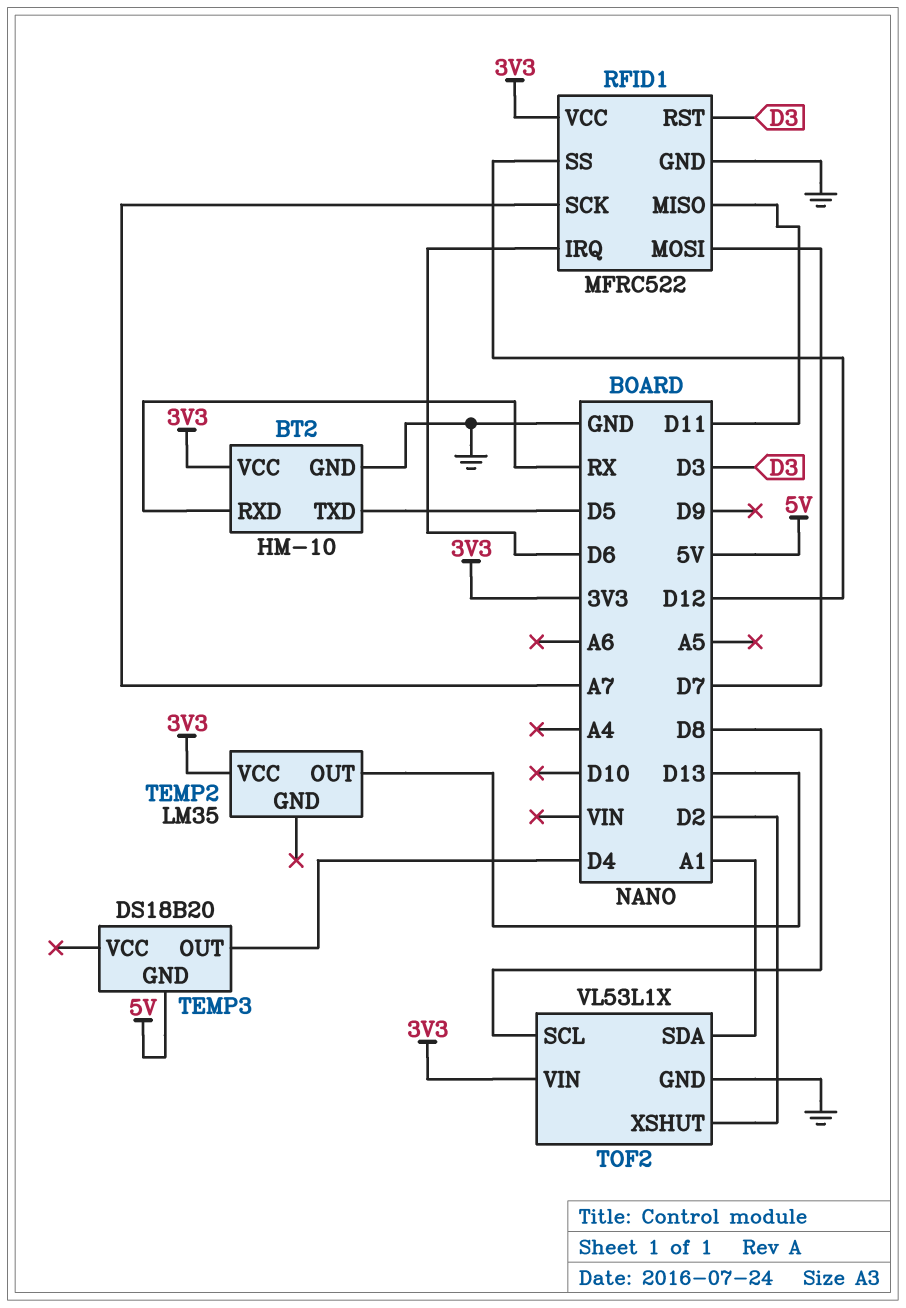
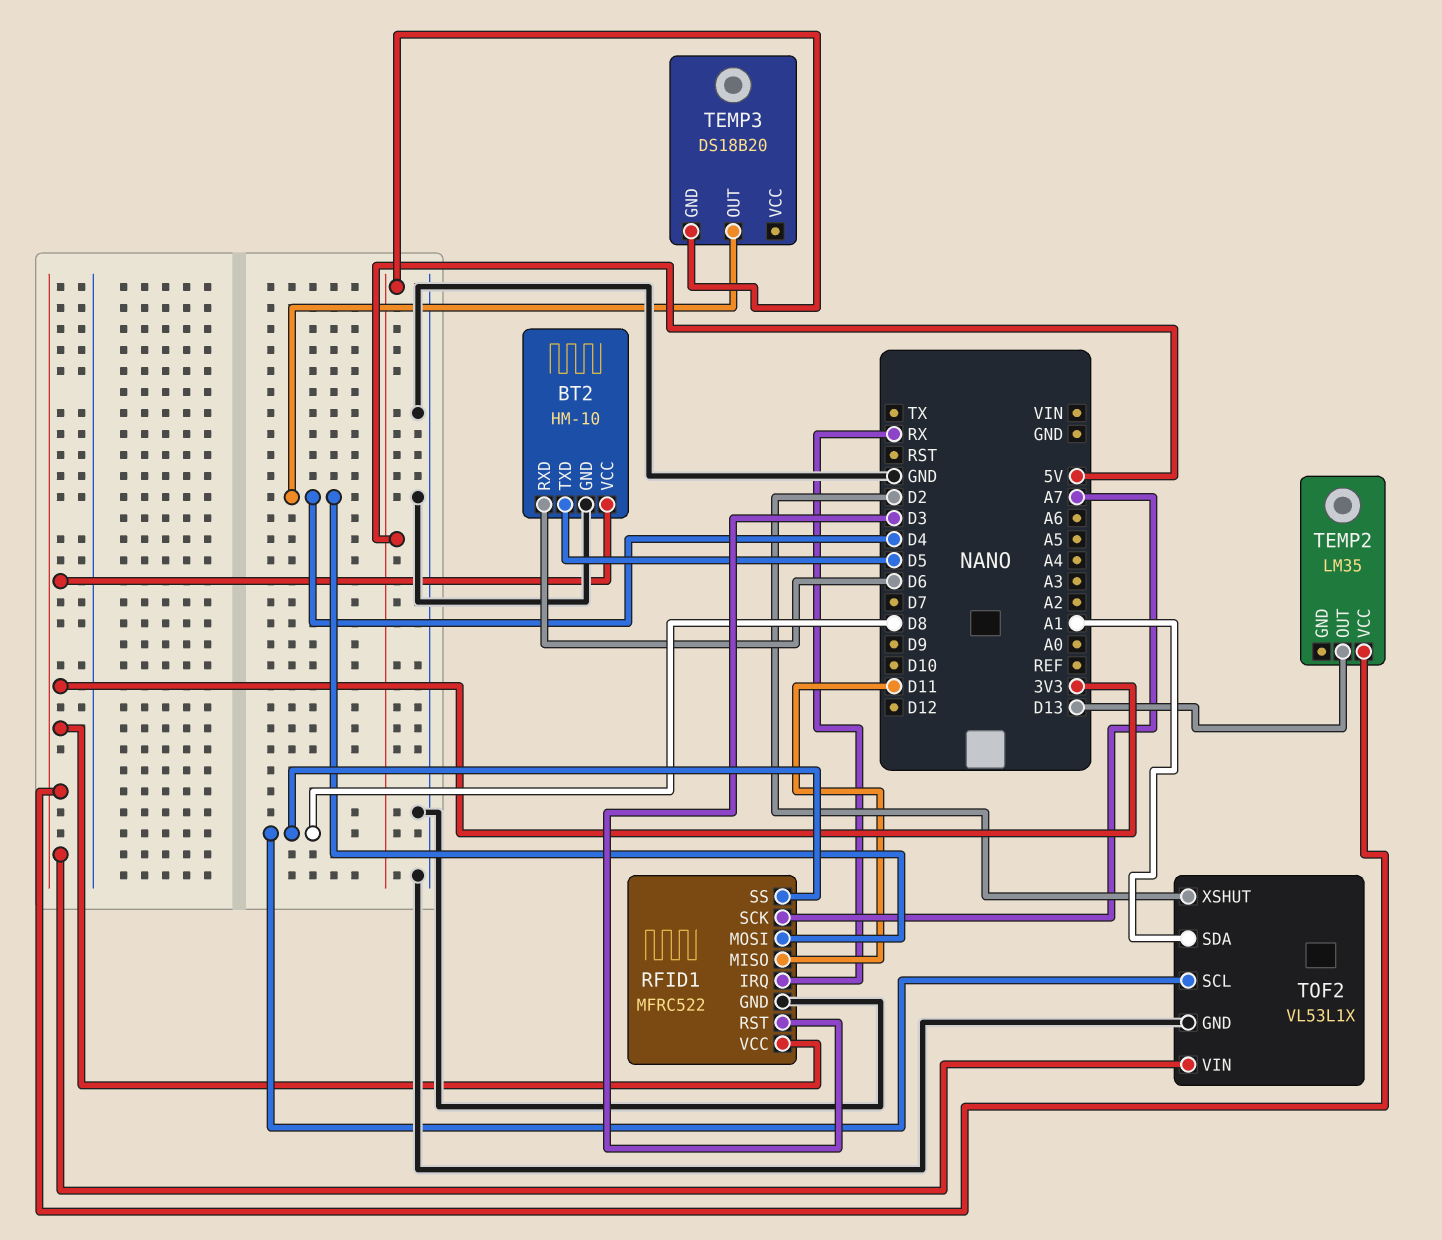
BT2 pin RXD: RX -> D6
RFID1 pin IRQ: D6 -> RX
RFID1 pin MOSI: D7 -> D4
RFID1 pin SS: D12 -> D8

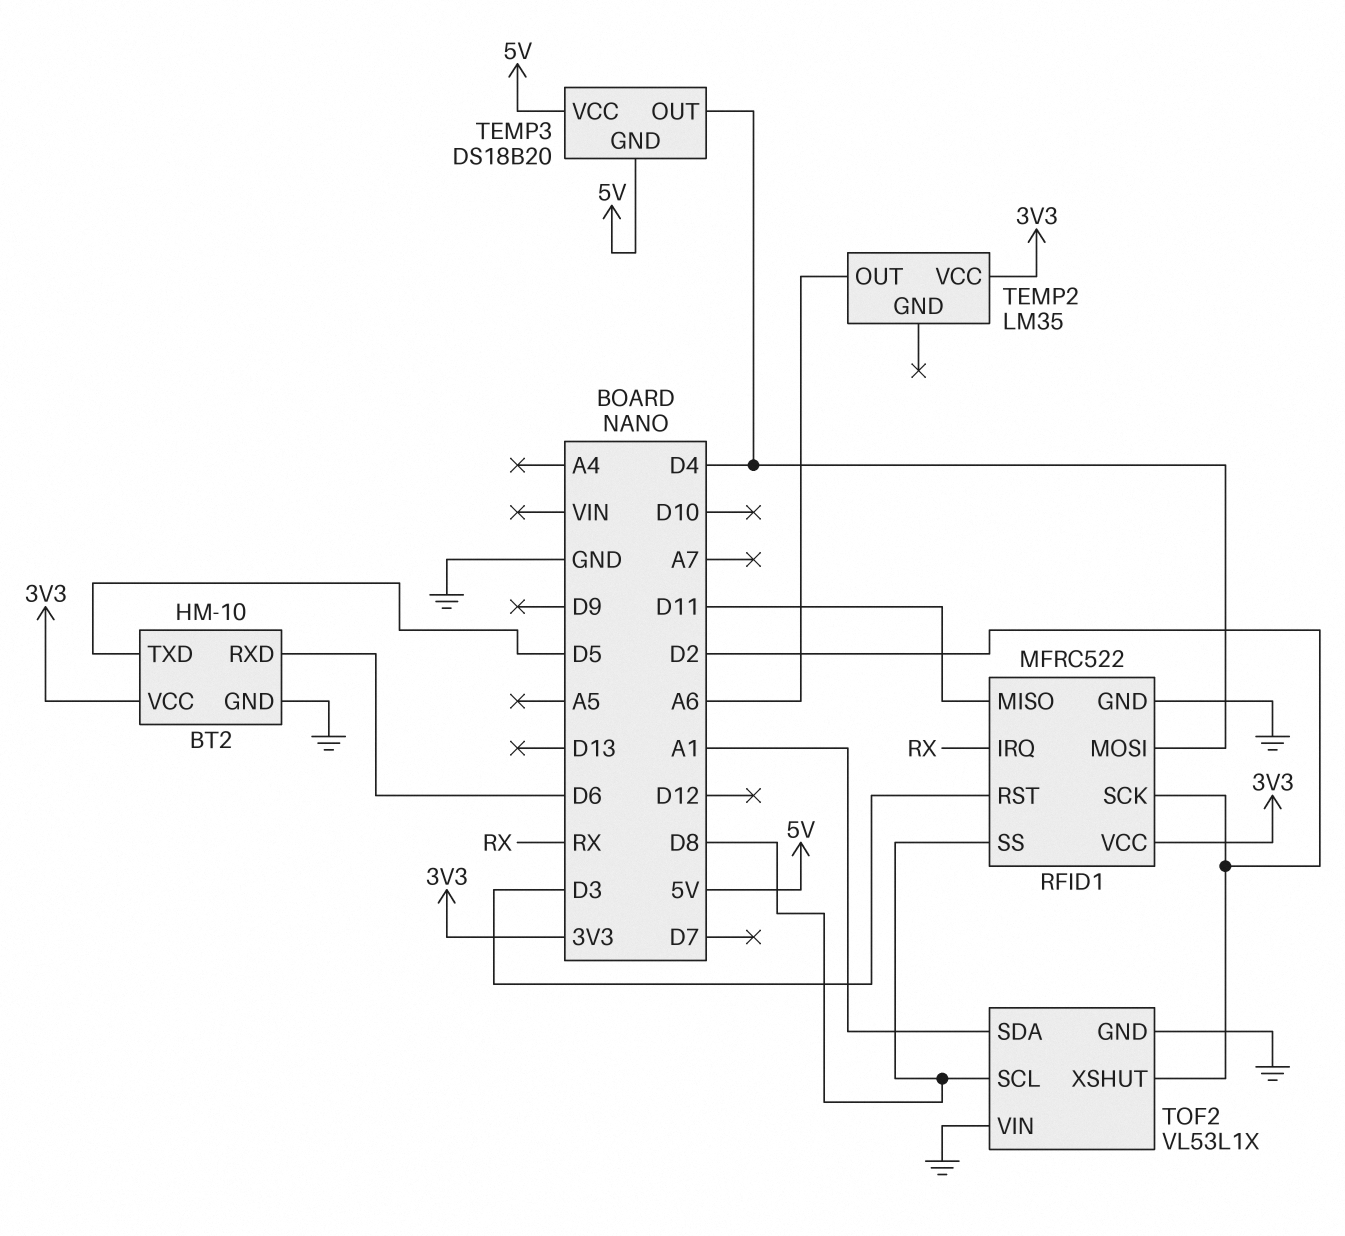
RFID1 pin SCK: A7 -> D2
TEMP2 pin OUT: D13 -> A6
TEMP3 pin VCC: none -> 5V
TOF2 pin VIN: 3V3 -> GND

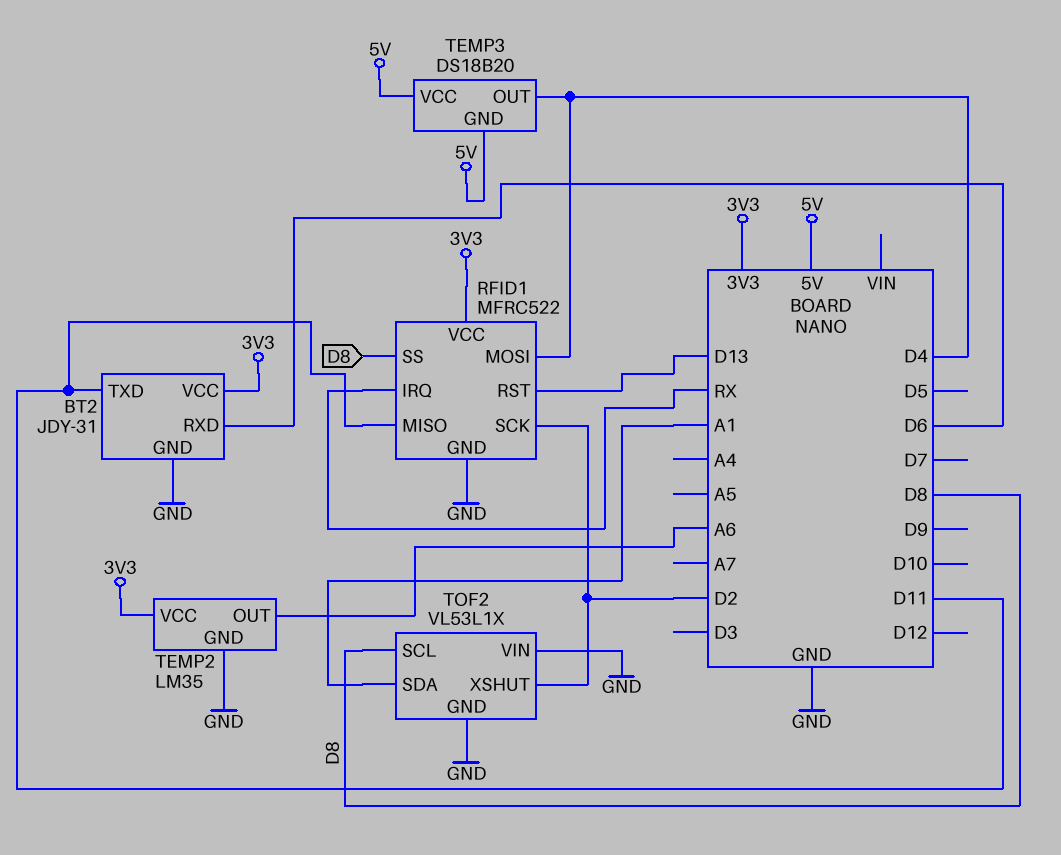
BT2: HM-10 -> JDY-31
BT2 pin TXD: D5 -> D11
RFID1 pin RST: D3 -> D13
TEMP2 pin GND: none -> GND

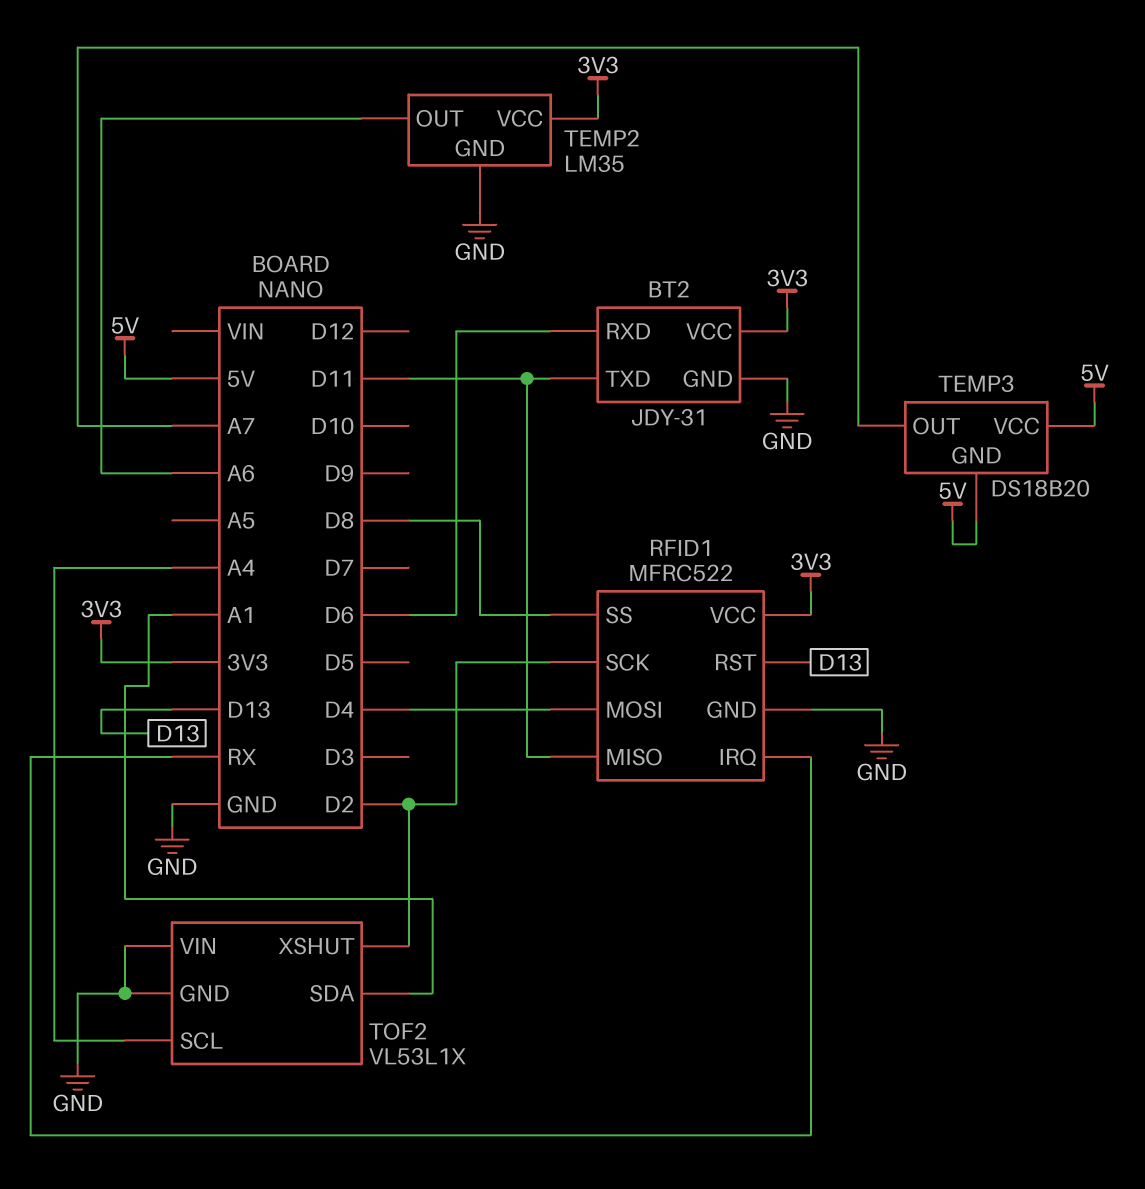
TEMP3 pin OUT: D4 -> A7
TOF2 pin SCL: D8 -> A4

